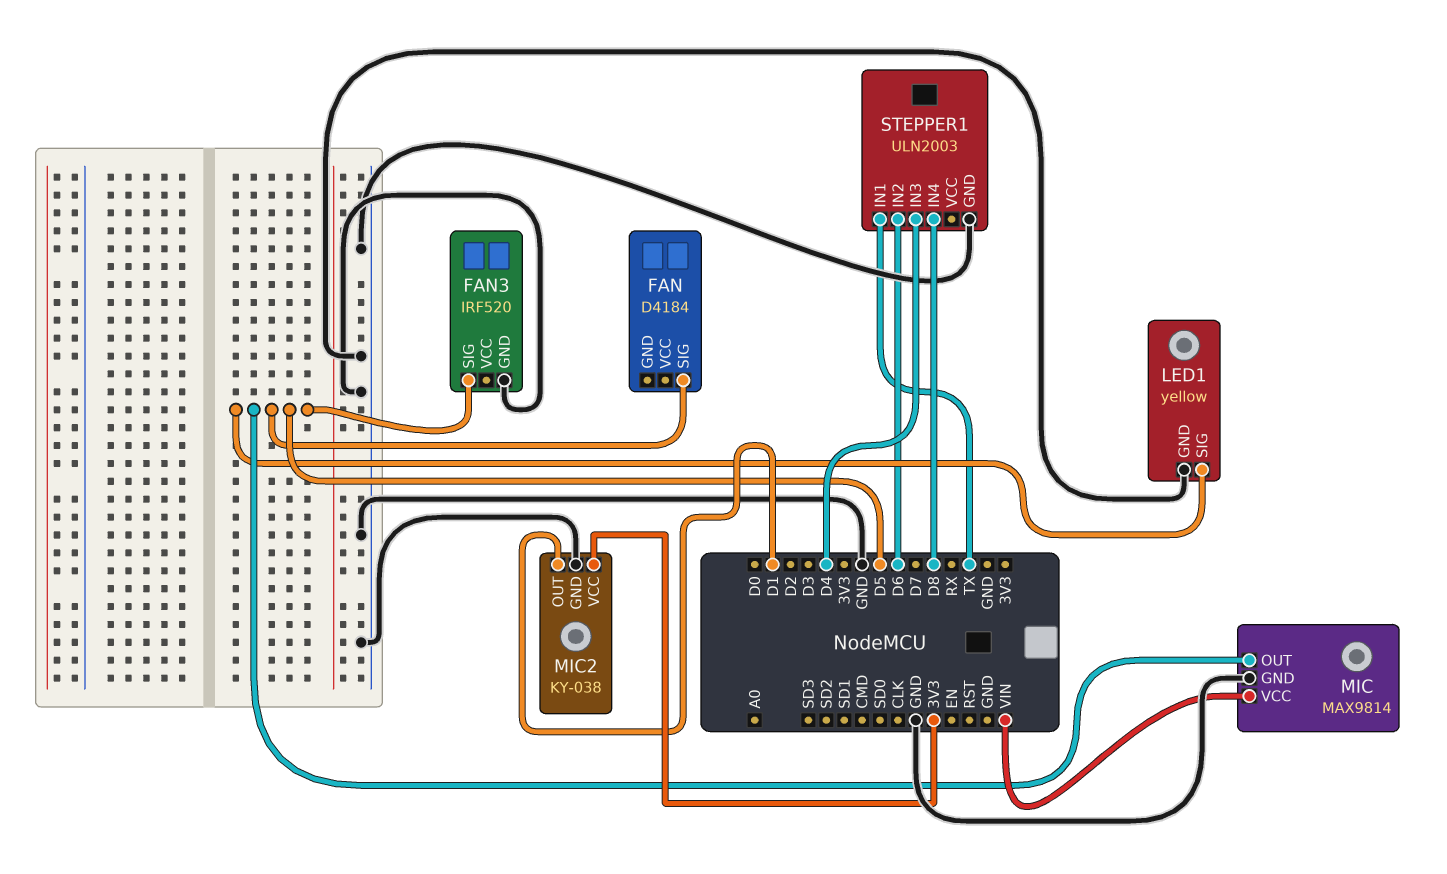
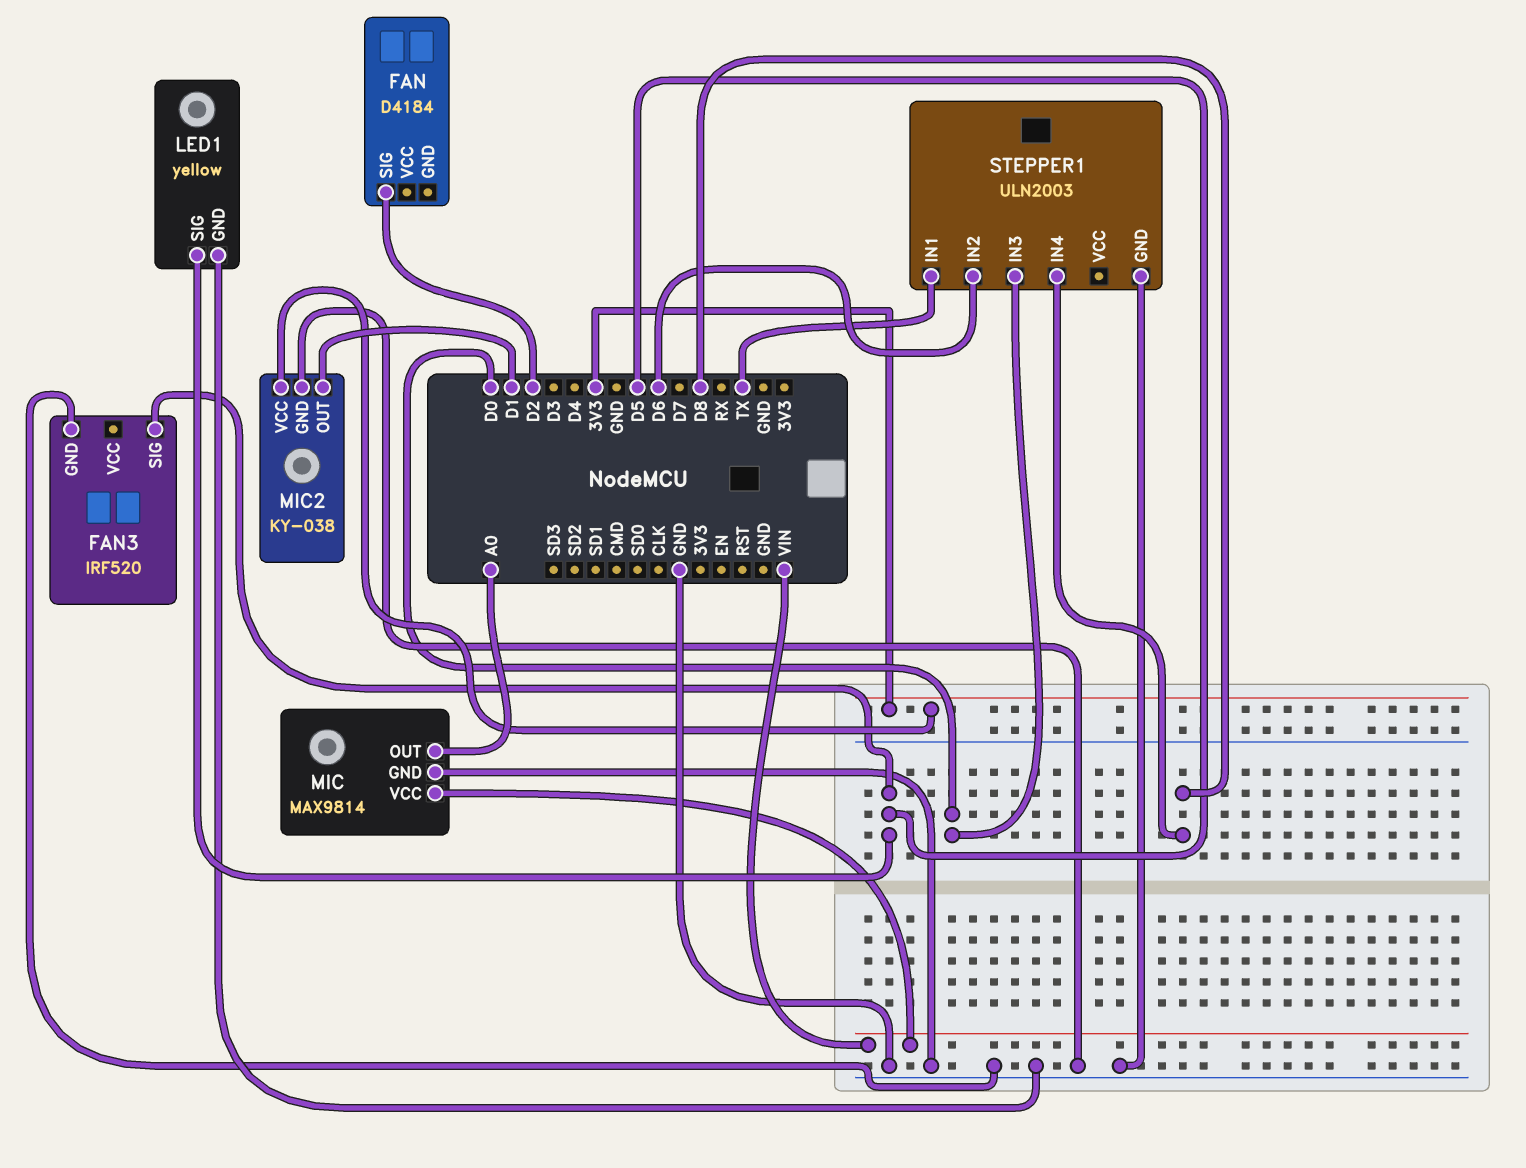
FAN pin SIG: D5 -> D2
MIC pin OUT: D5 -> A0
STEPPER1 pin IN3: D4 -> D0

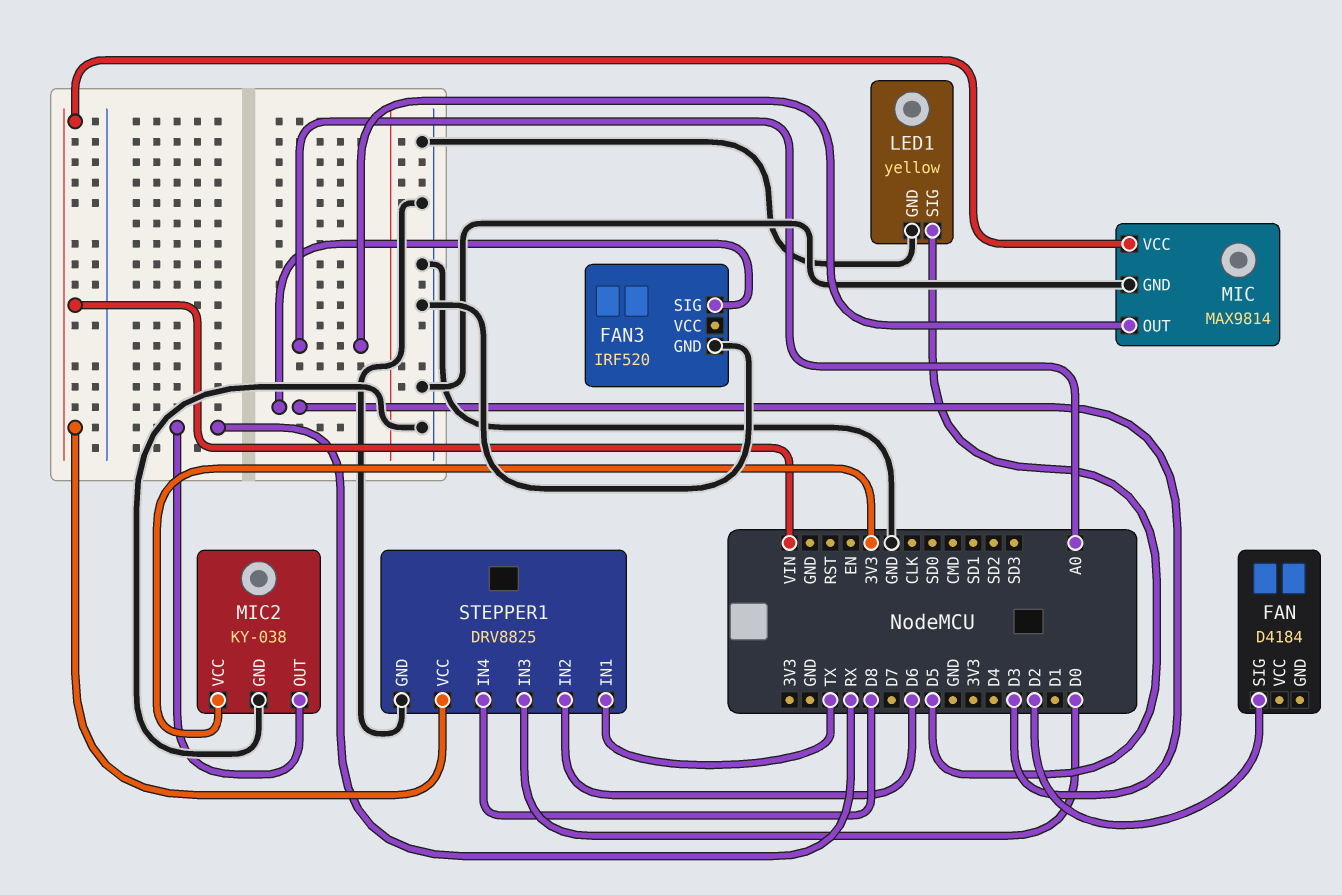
FAN3 pin SIG: D5 -> D3
MIC2 pin OUT: D1 -> RX
STEPPER1: ULN2003 -> DRV8825
STEPPER1 pin VCC: none -> VIN

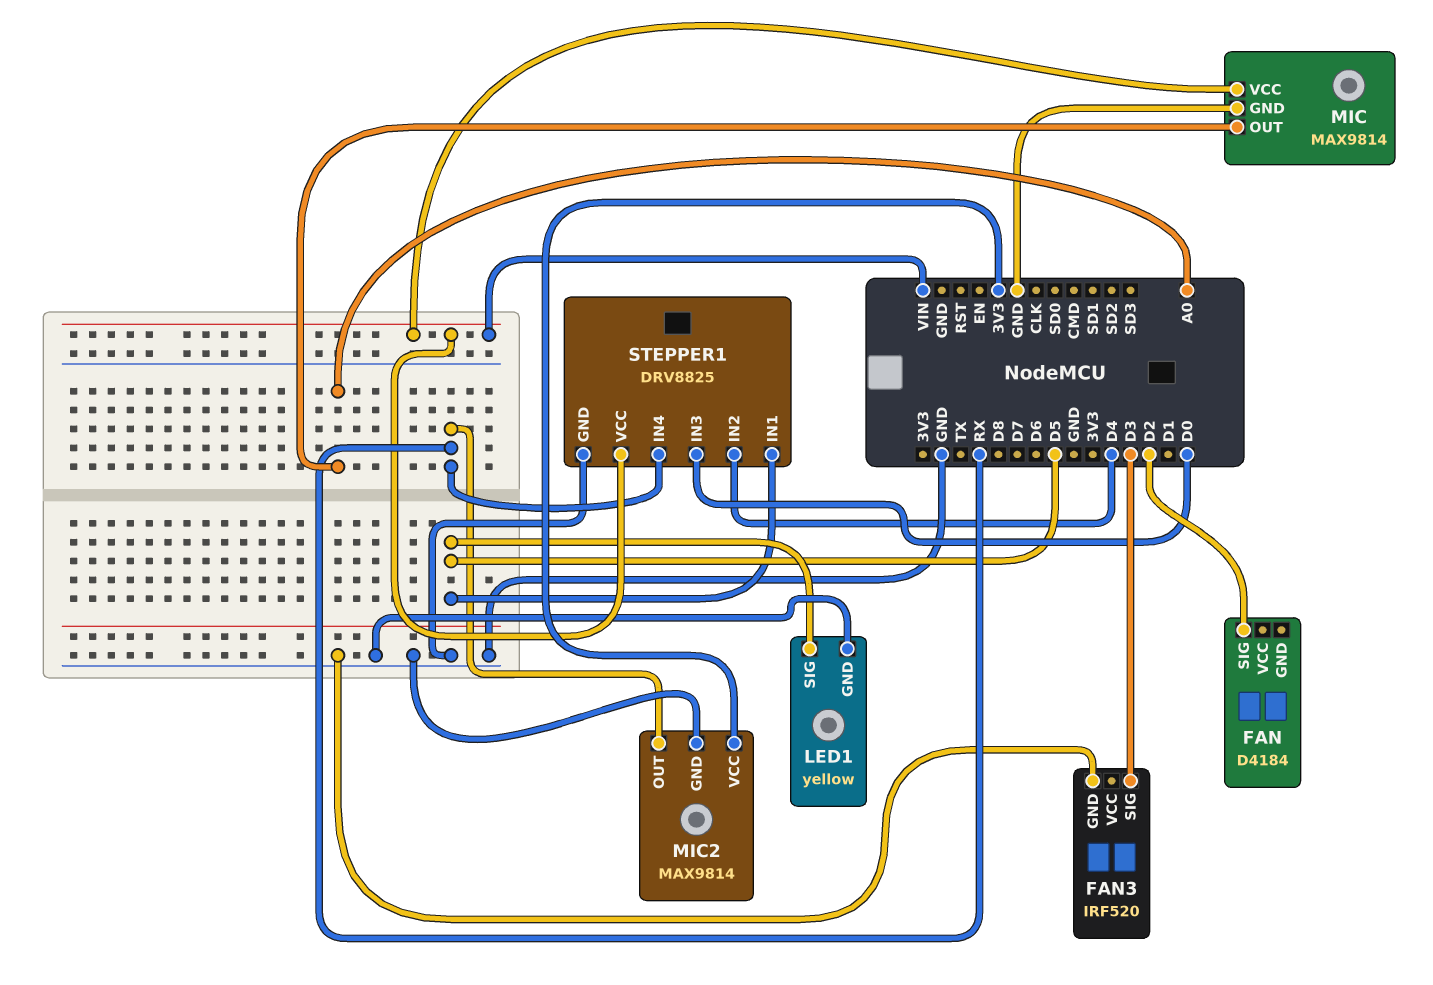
MIC2: KY-038 -> MAX9814
STEPPER1 pin IN1: TX -> D5
STEPPER1 pin IN2: D6 -> D4
STEPPER1 pin IN4: D8 -> RX

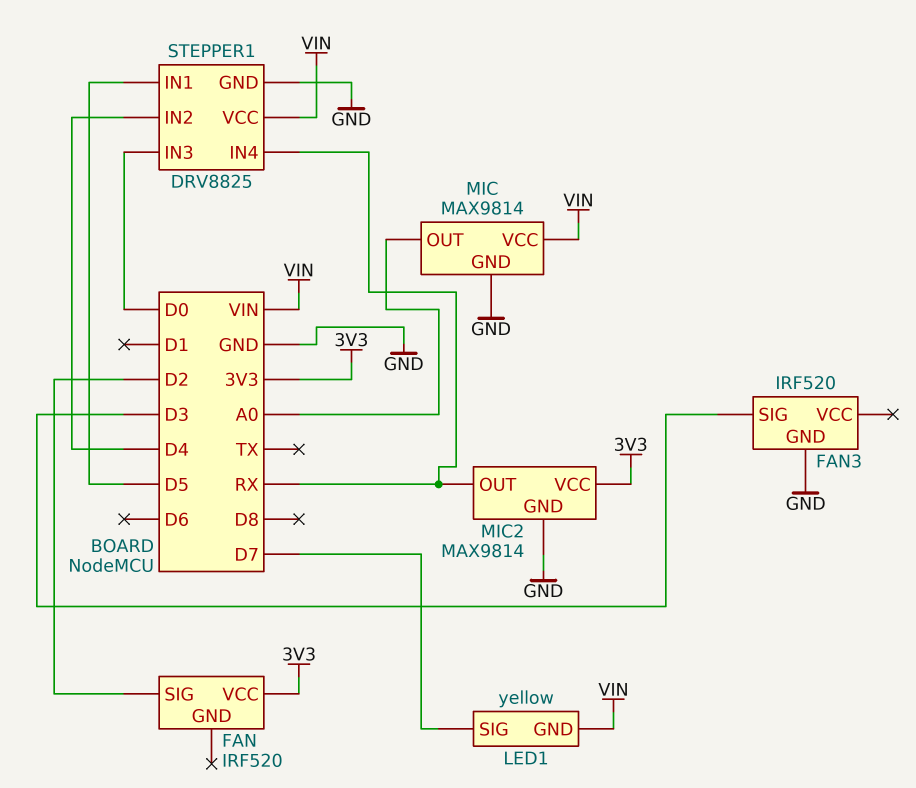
FAN: D4184 -> IRF520
FAN pin VCC: none -> 3V3
LED1 pin GND: GND -> VIN
LED1 pin SIG: D5 -> D7

